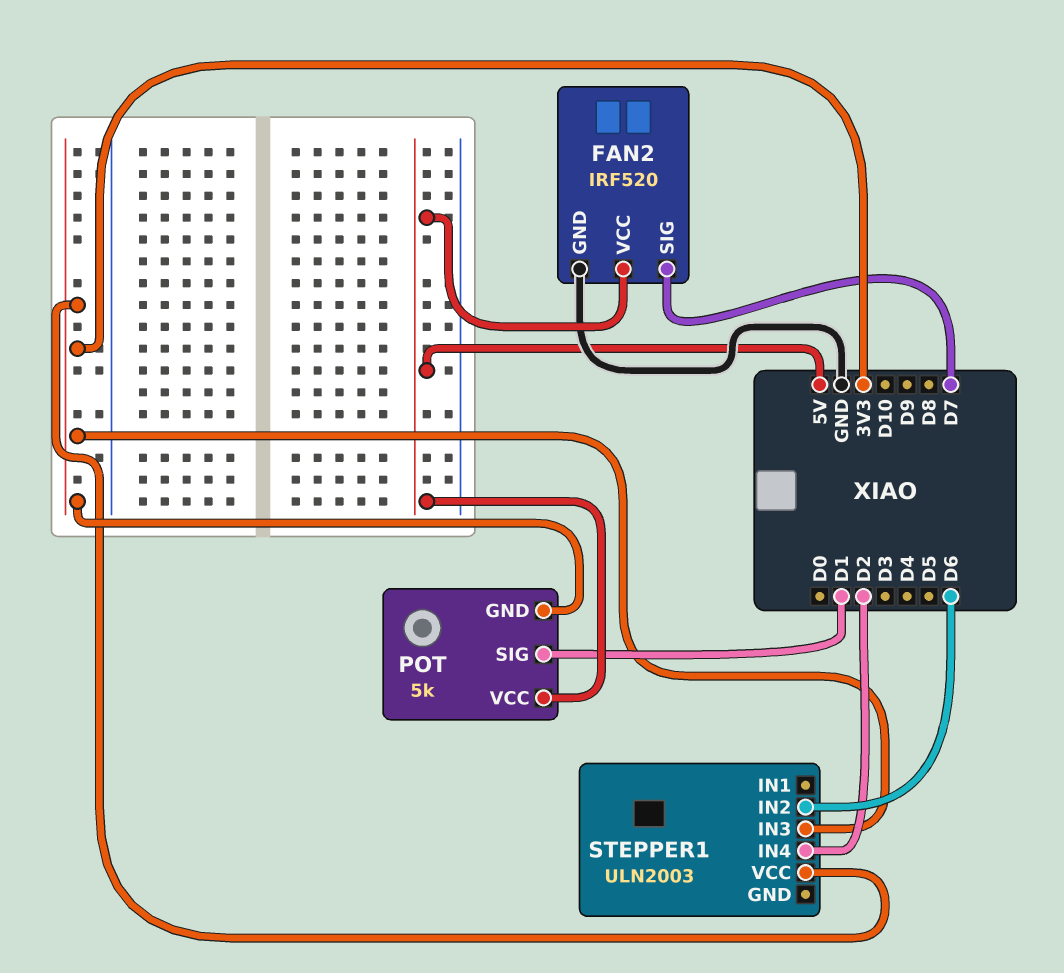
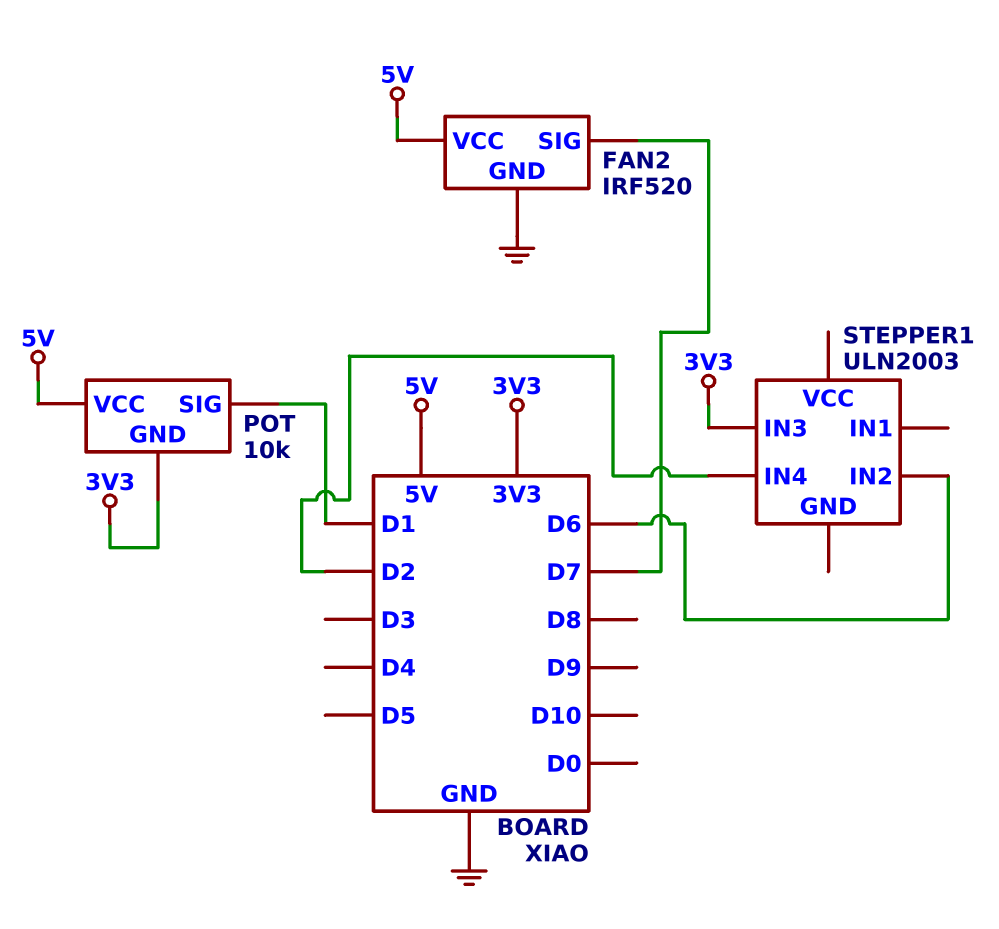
POT: 5k -> 10k
STEPPER1 pin VCC: 3V3 -> none

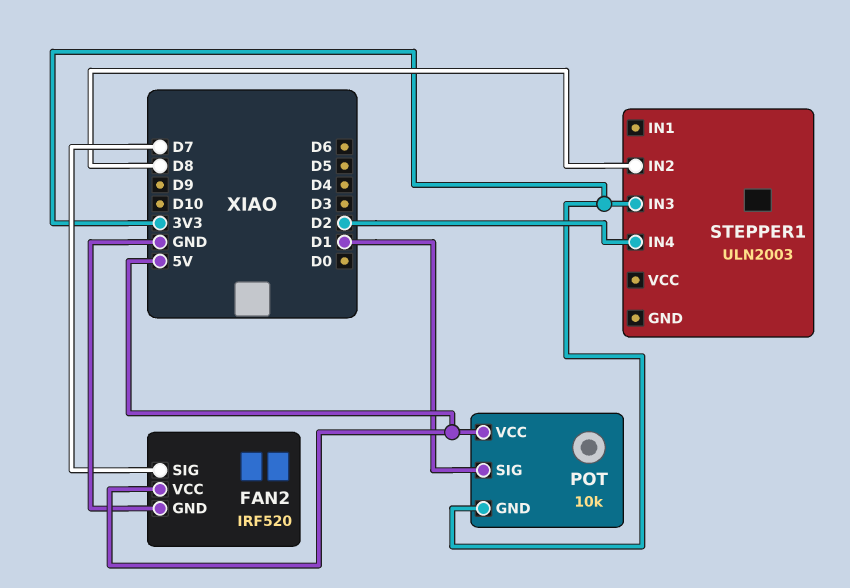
STEPPER1 pin IN2: D6 -> D8

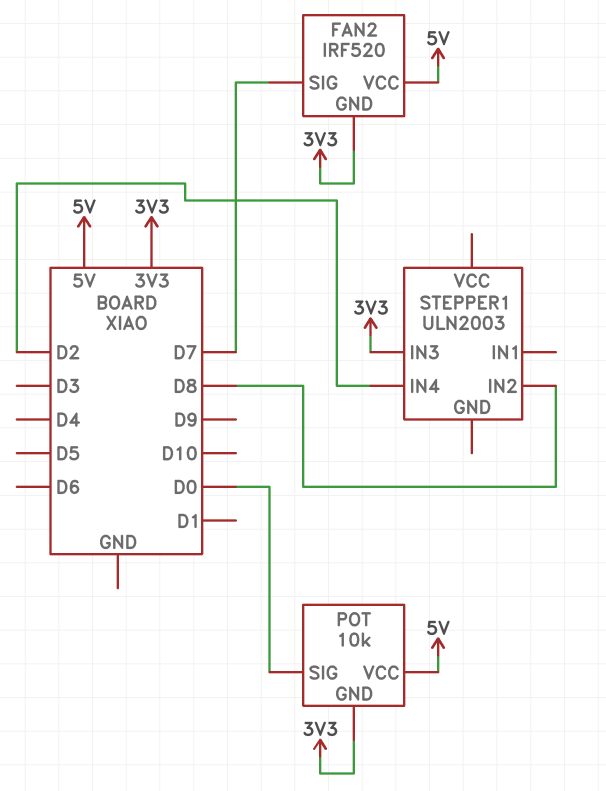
FAN2 pin GND: GND -> 3V3
POT pin SIG: D1 -> D0

